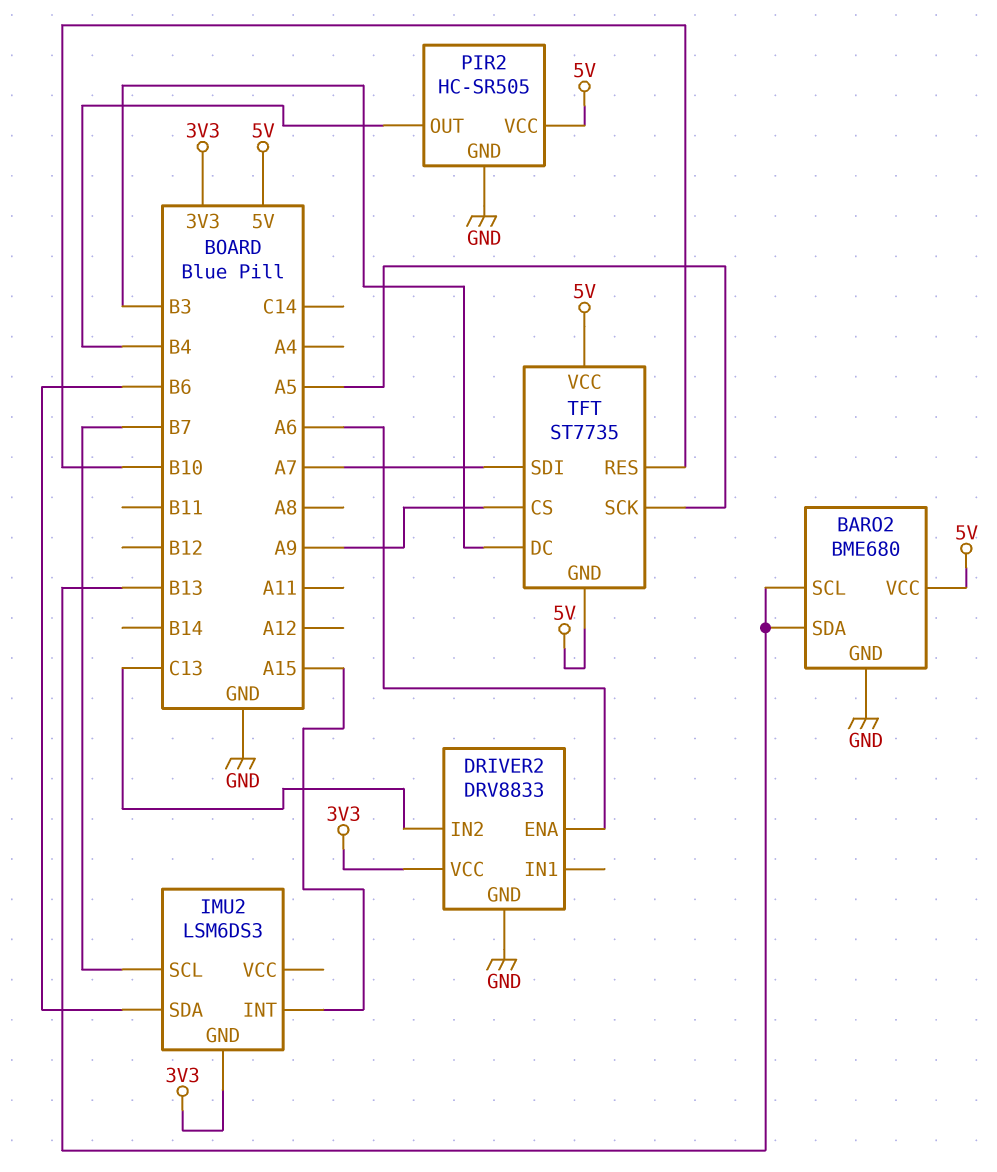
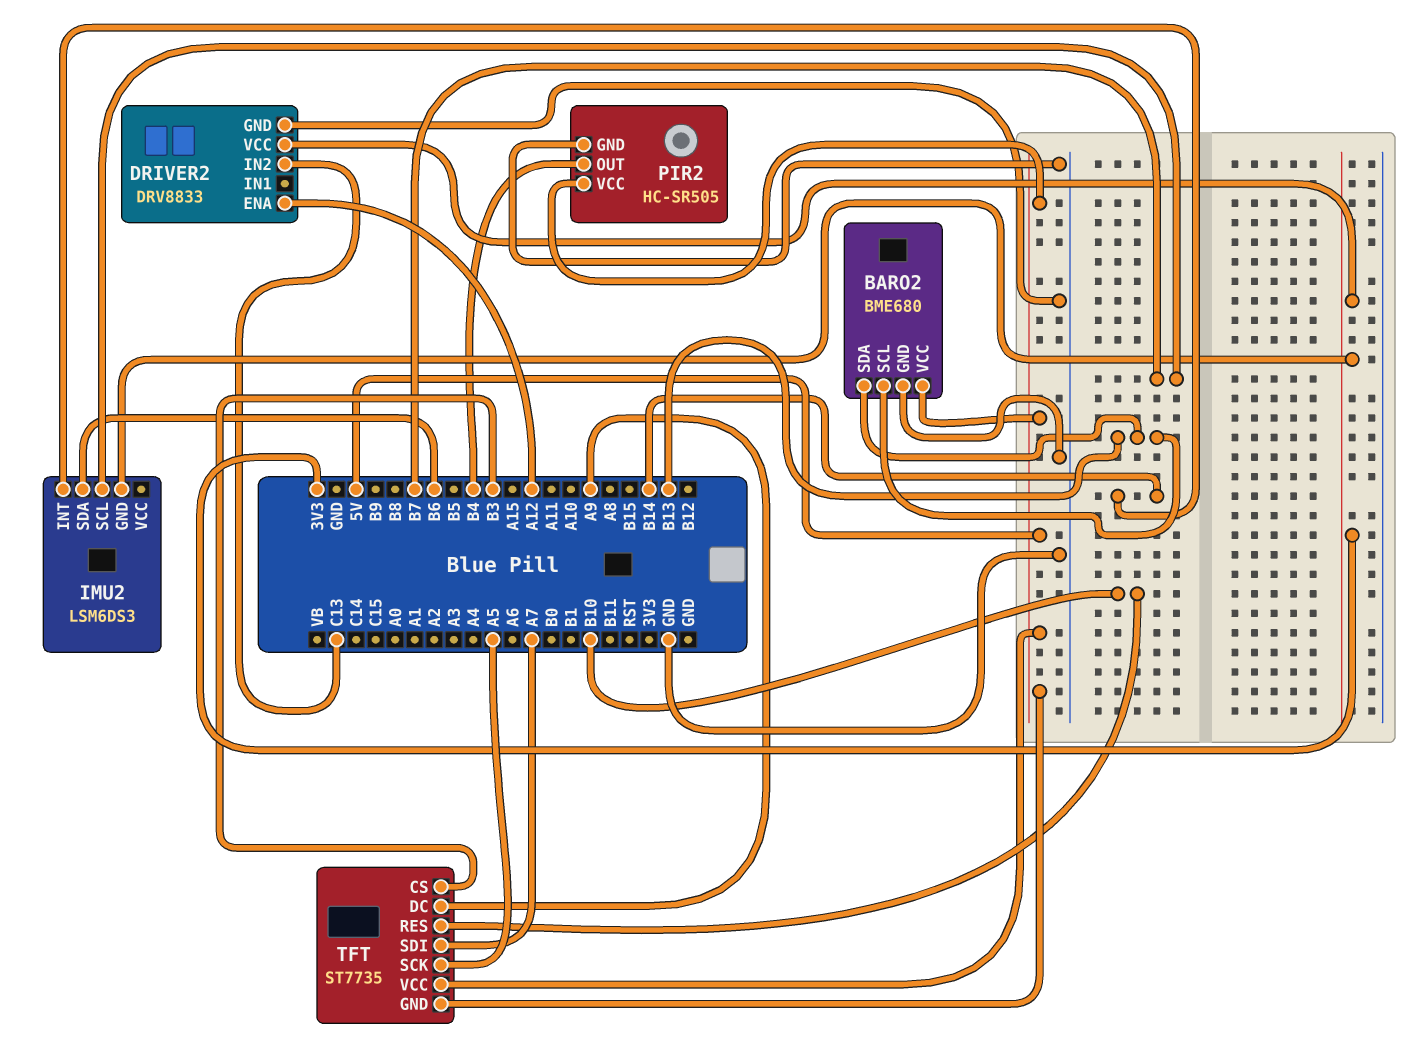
DRIVER2 pin ENA: A6 -> A12
IMU2 pin INT: A15 -> B14
TFT pin CS: A9 -> B3
TFT pin DC: B3 -> A9

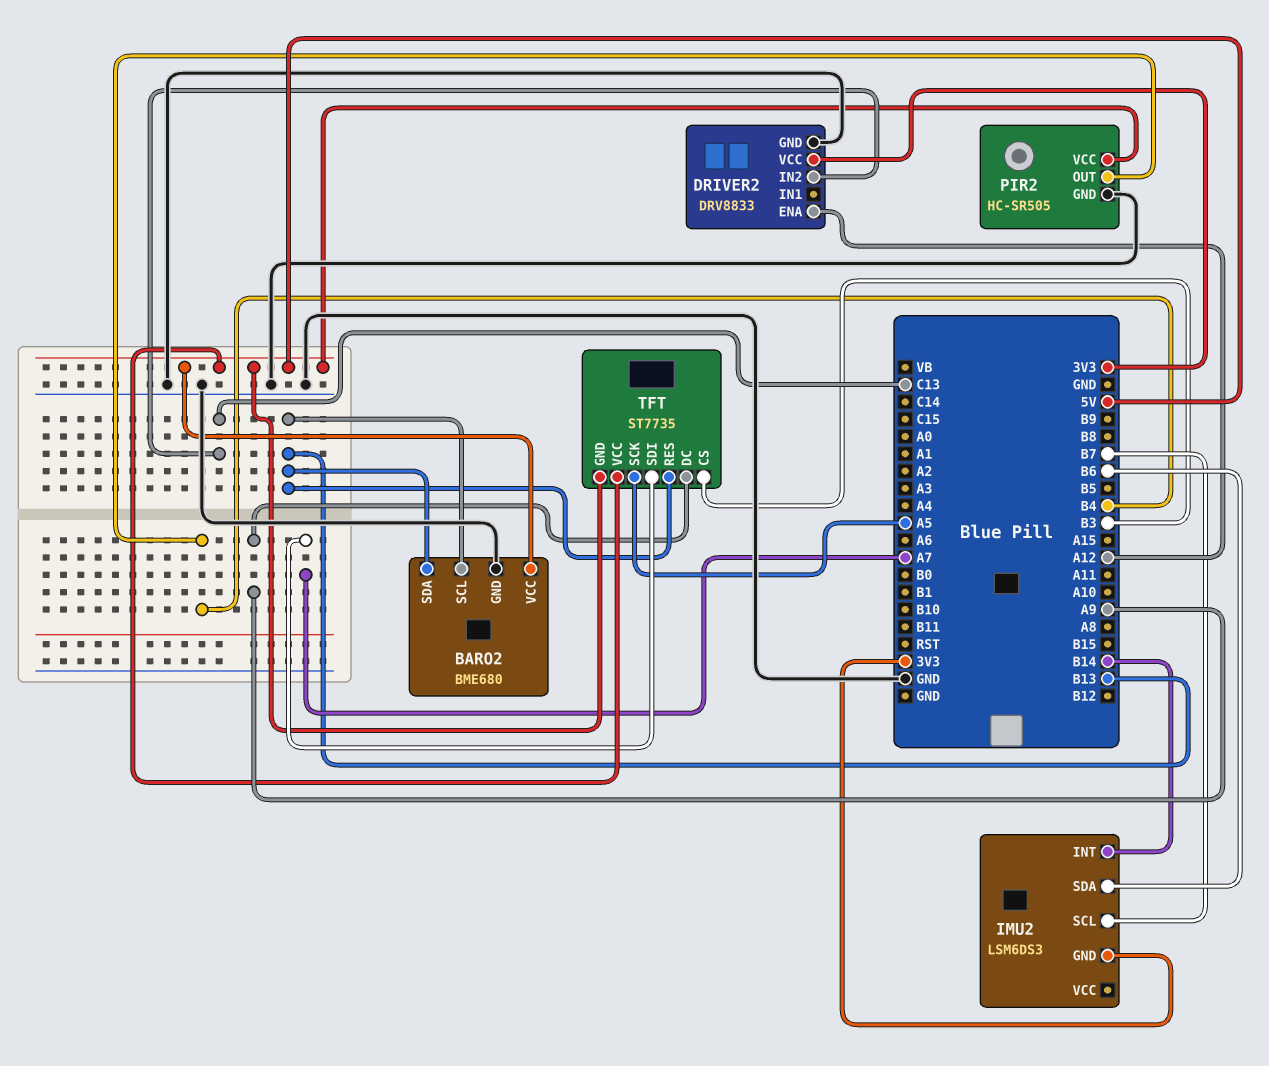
TFT pin RES: B10 -> B13

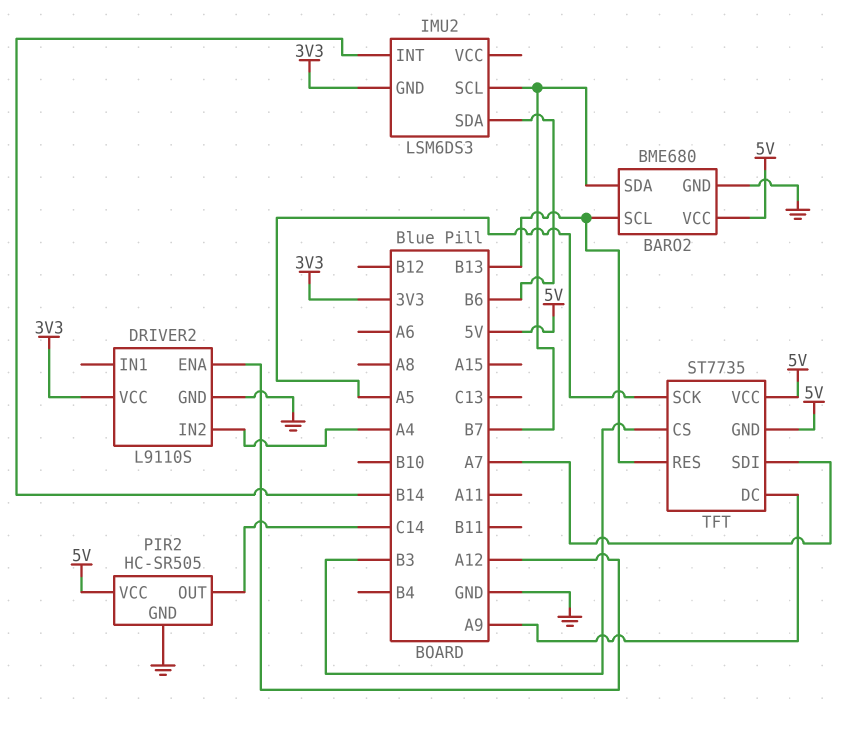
BARO2 pin SDA: B13 -> B7
DRIVER2: DRV8833 -> L9110S
DRIVER2 pin IN2: C13 -> A4
PIR2 pin OUT: B4 -> C14

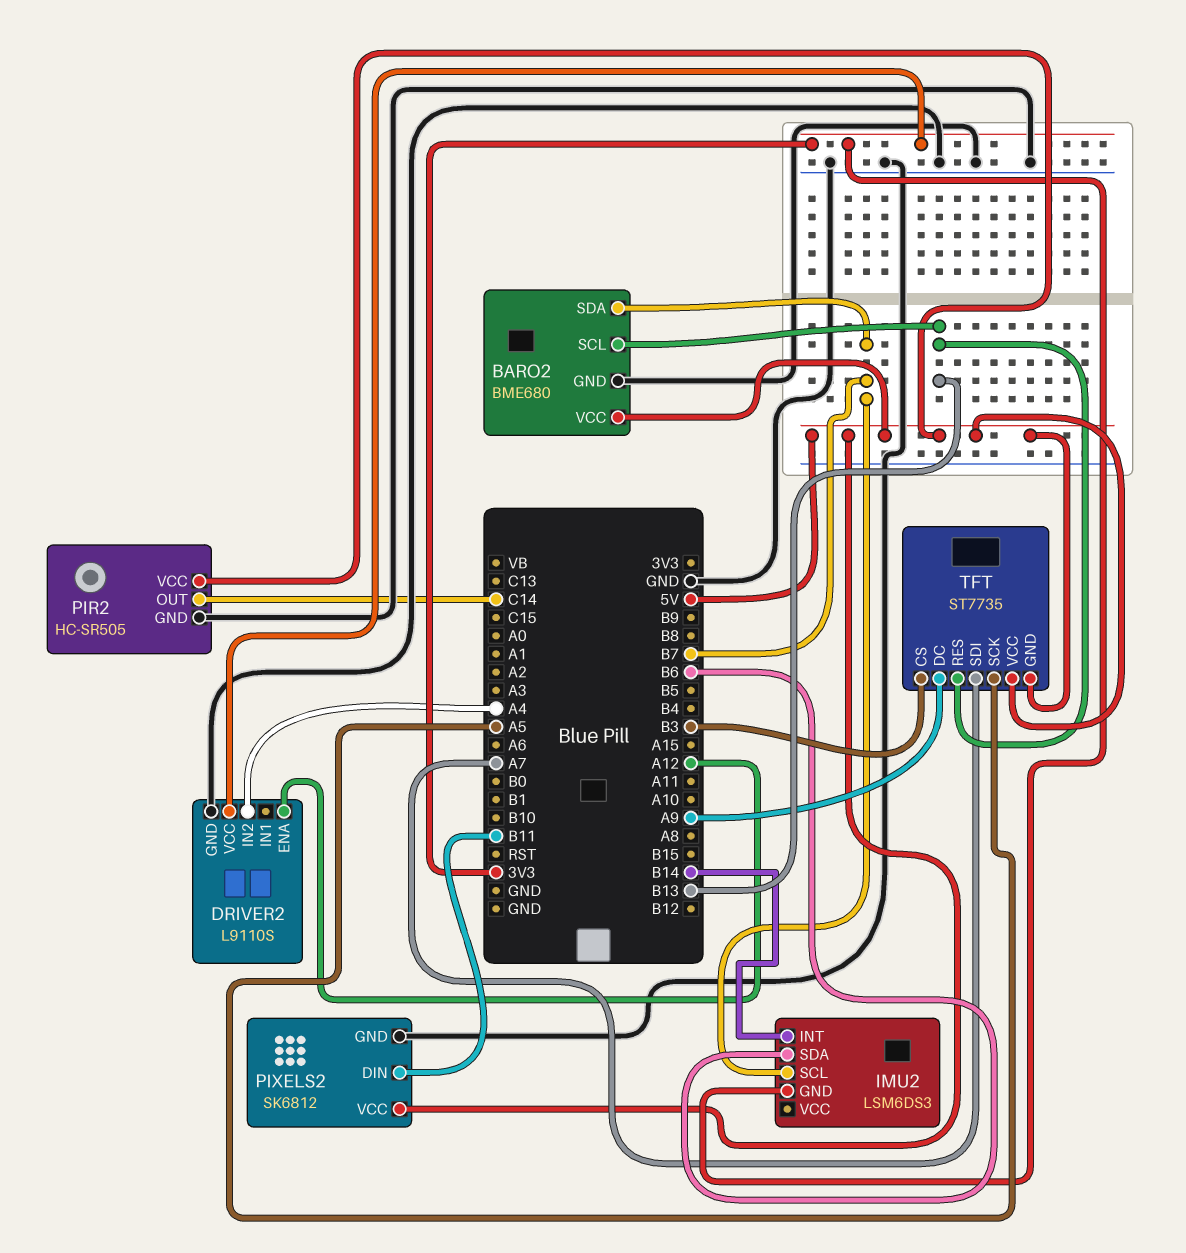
PIXELS2: none -> SK6812
PIXELS2 pin DIN: none -> B11
PIXELS2 pin GND: none -> GND
PIXELS2 pin VCC: none -> 5V

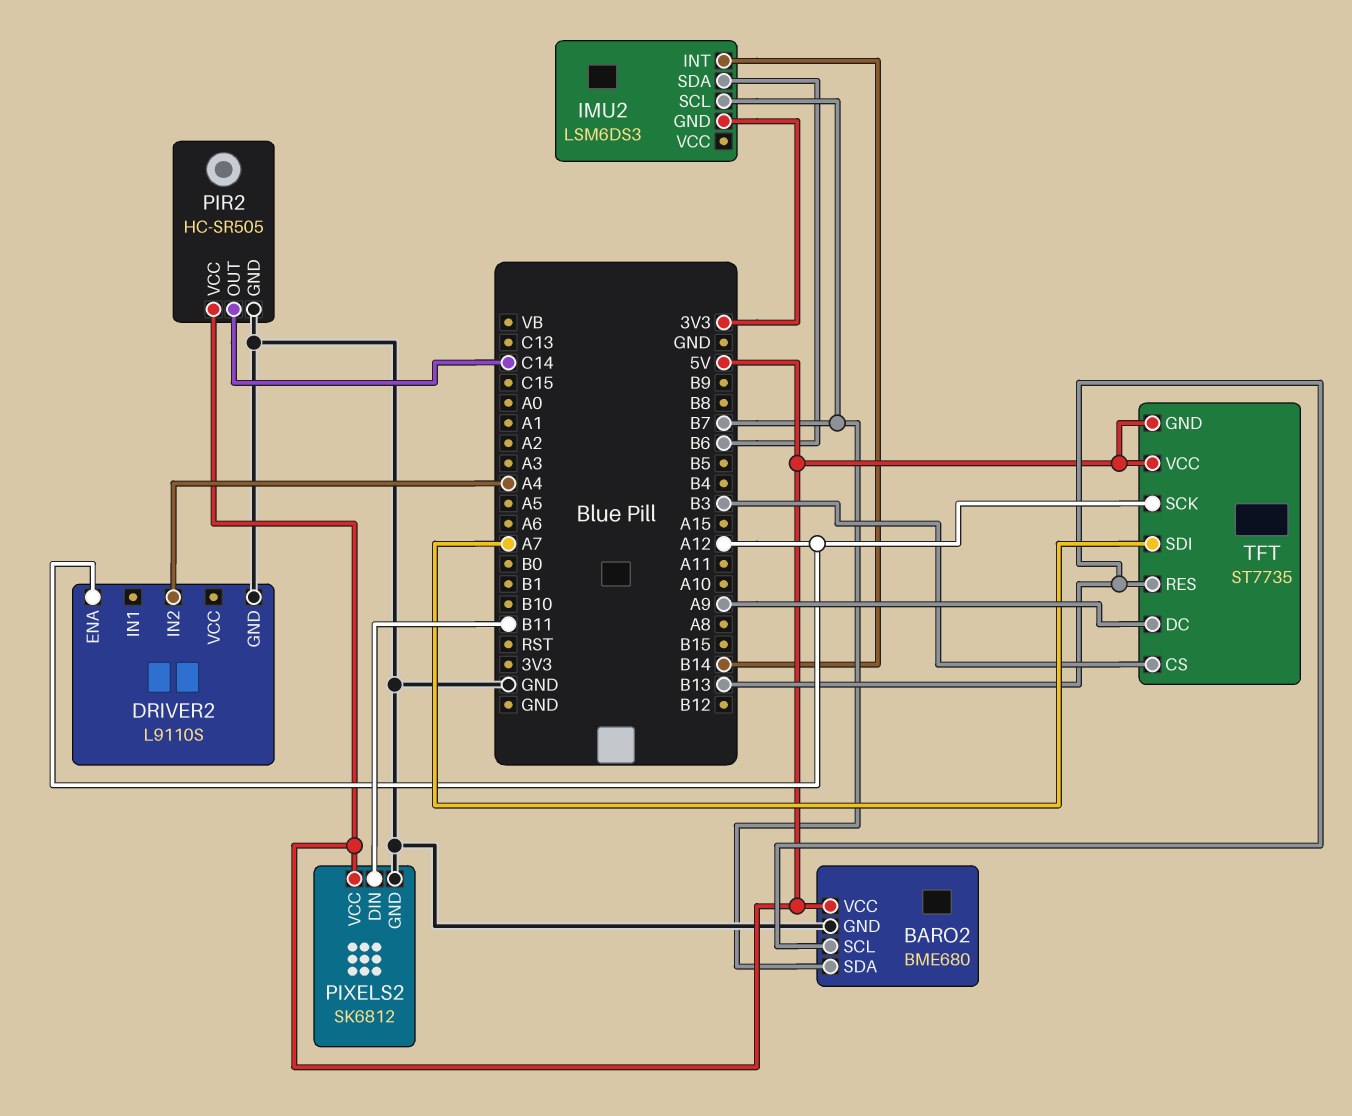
DRIVER2 pin VCC: 3V3 -> none
TFT pin SCK: A5 -> A12

